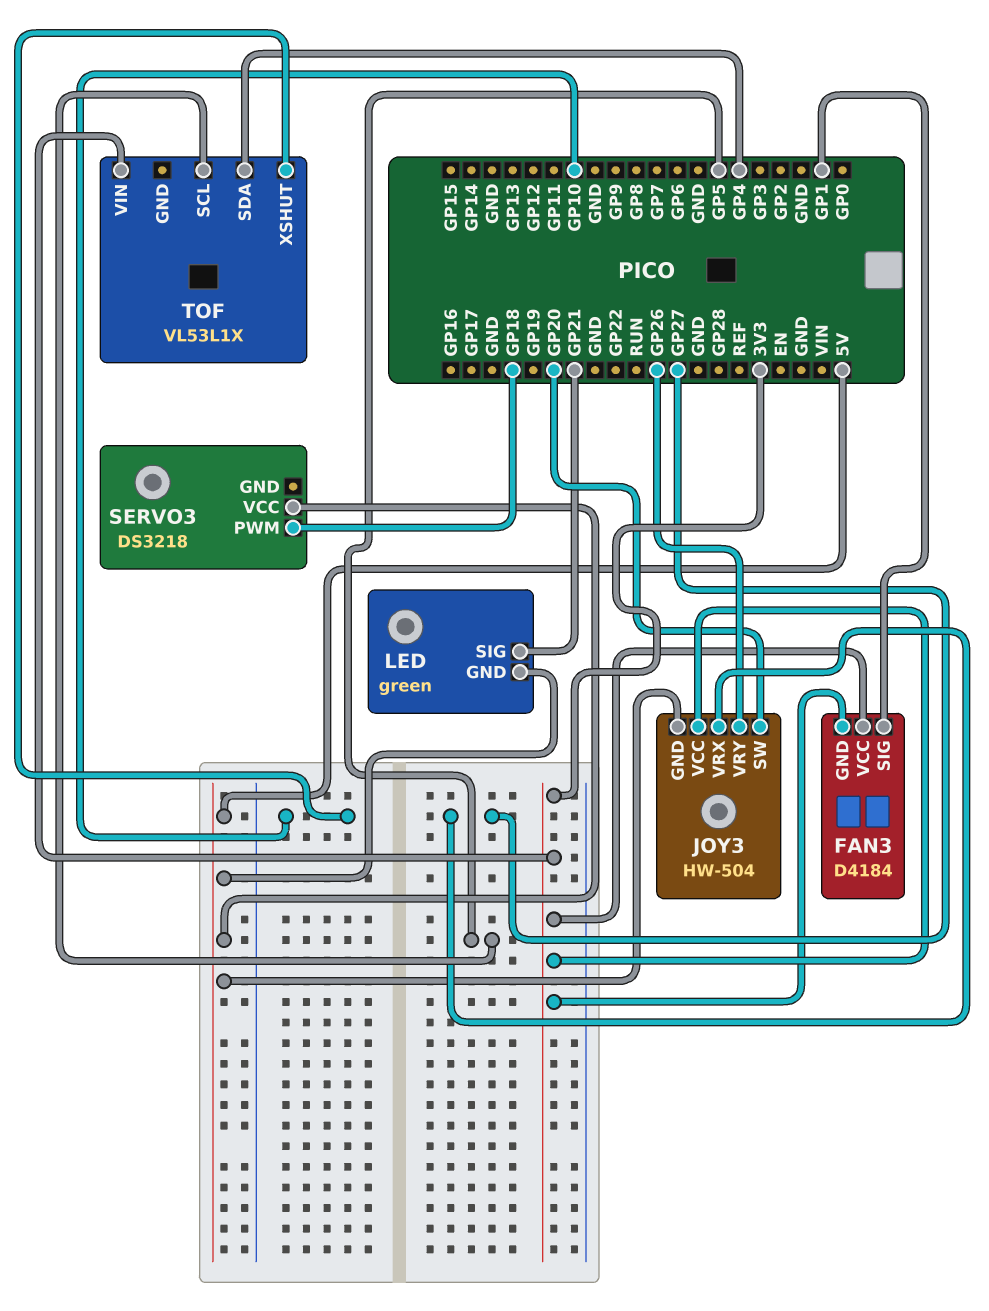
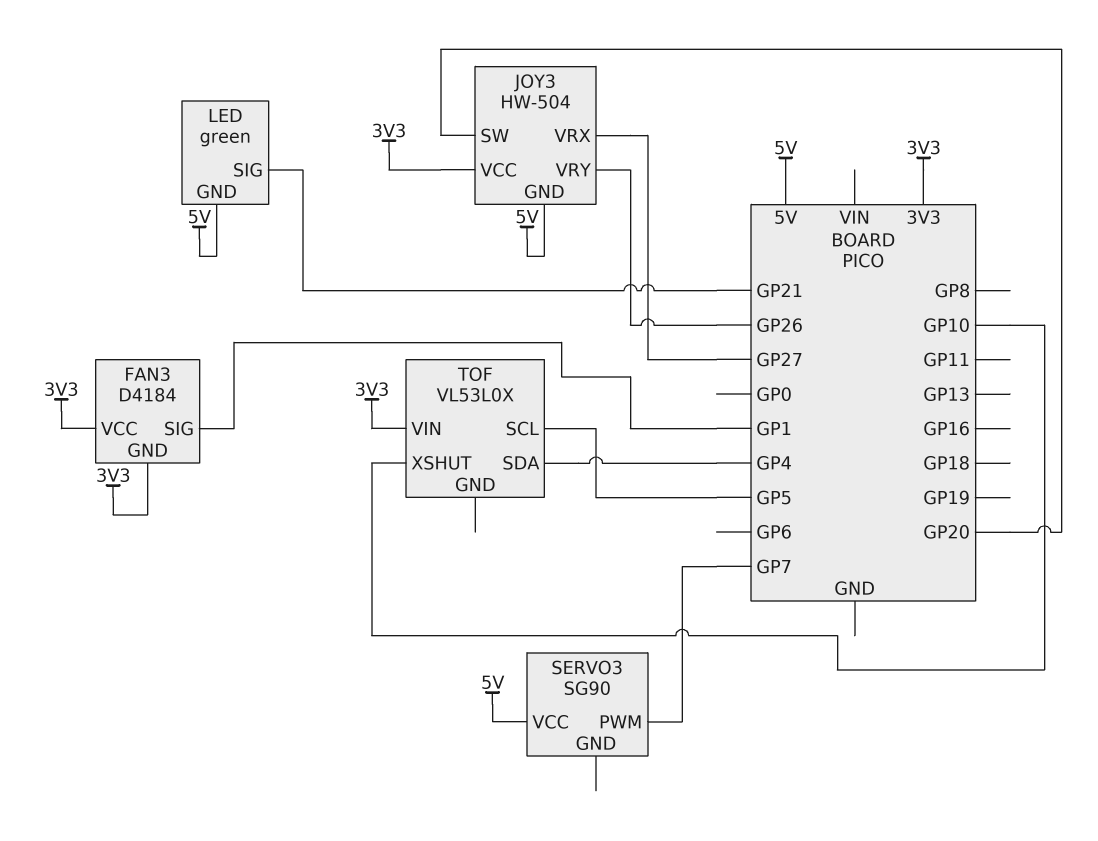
SERVO3: DS3218 -> SG90
SERVO3 pin PWM: GP18 -> GP7
TOF: VL53L1X -> VL53L0X

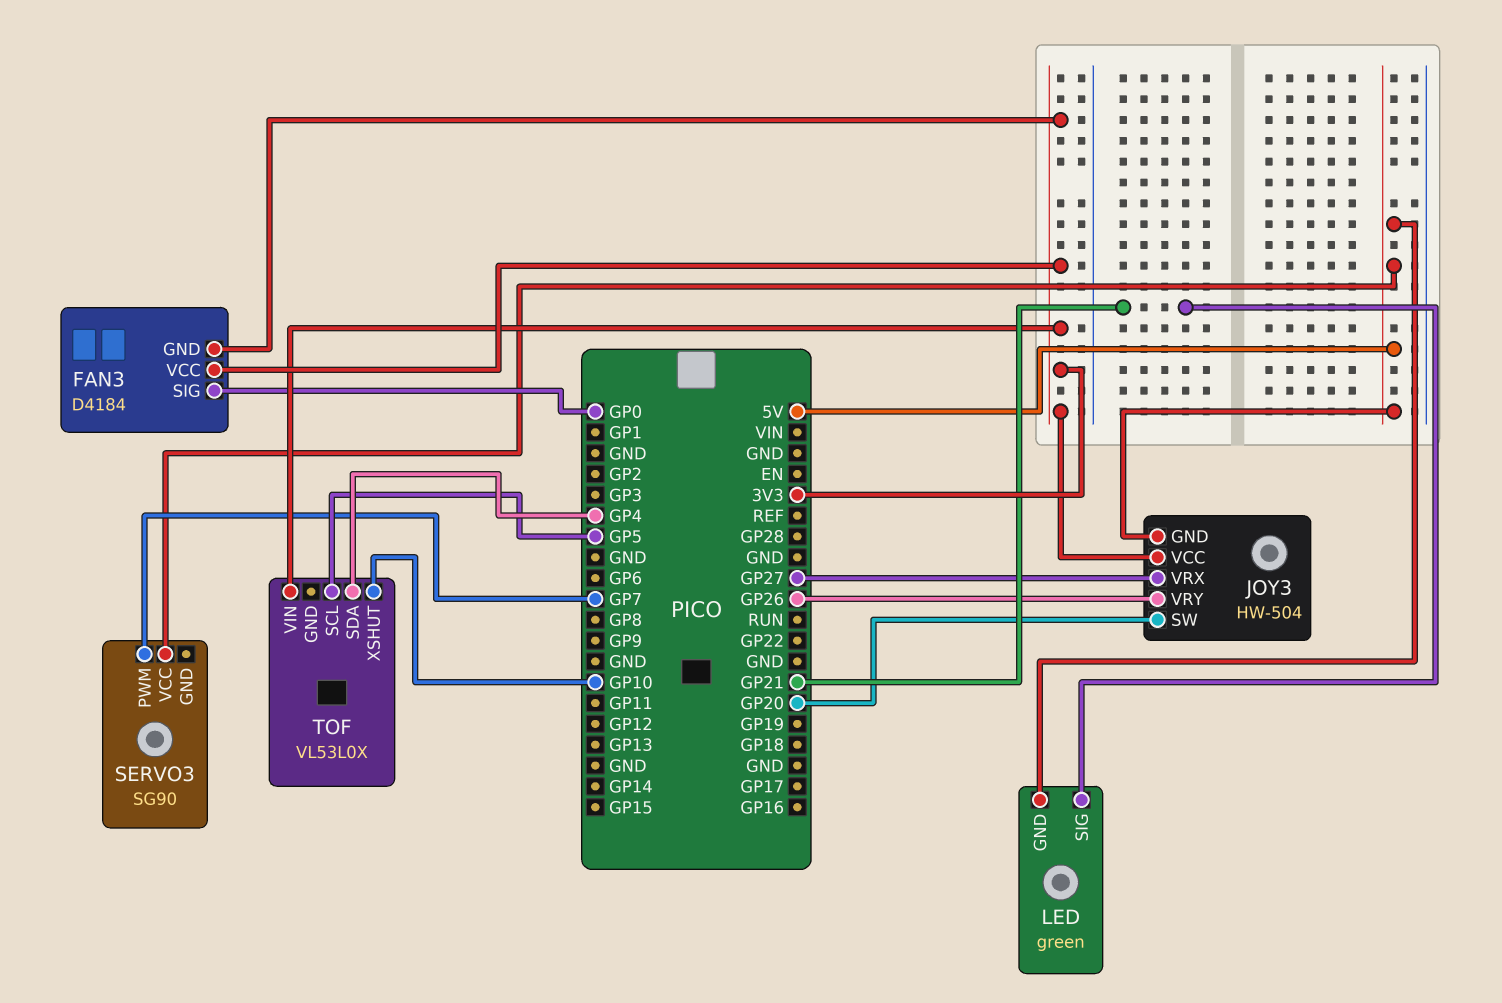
FAN3 pin SIG: GP1 -> GP0

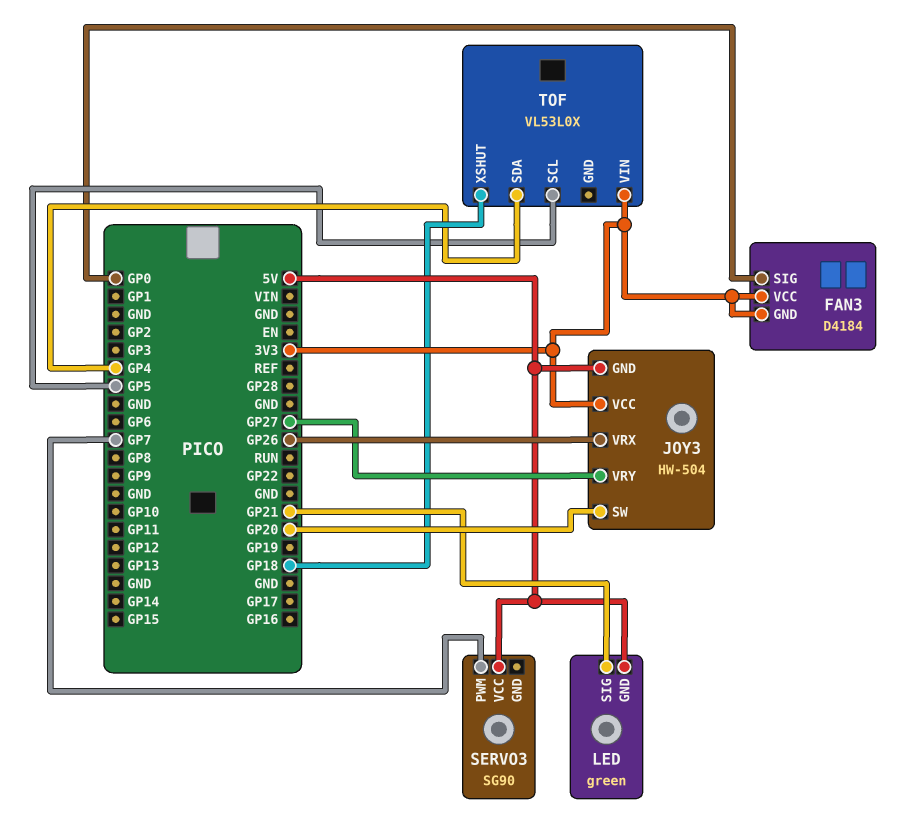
JOY3 pin VRX: GP27 -> GP26
JOY3 pin VRY: GP26 -> GP27
TOF pin XSHUT: GP10 -> GP18

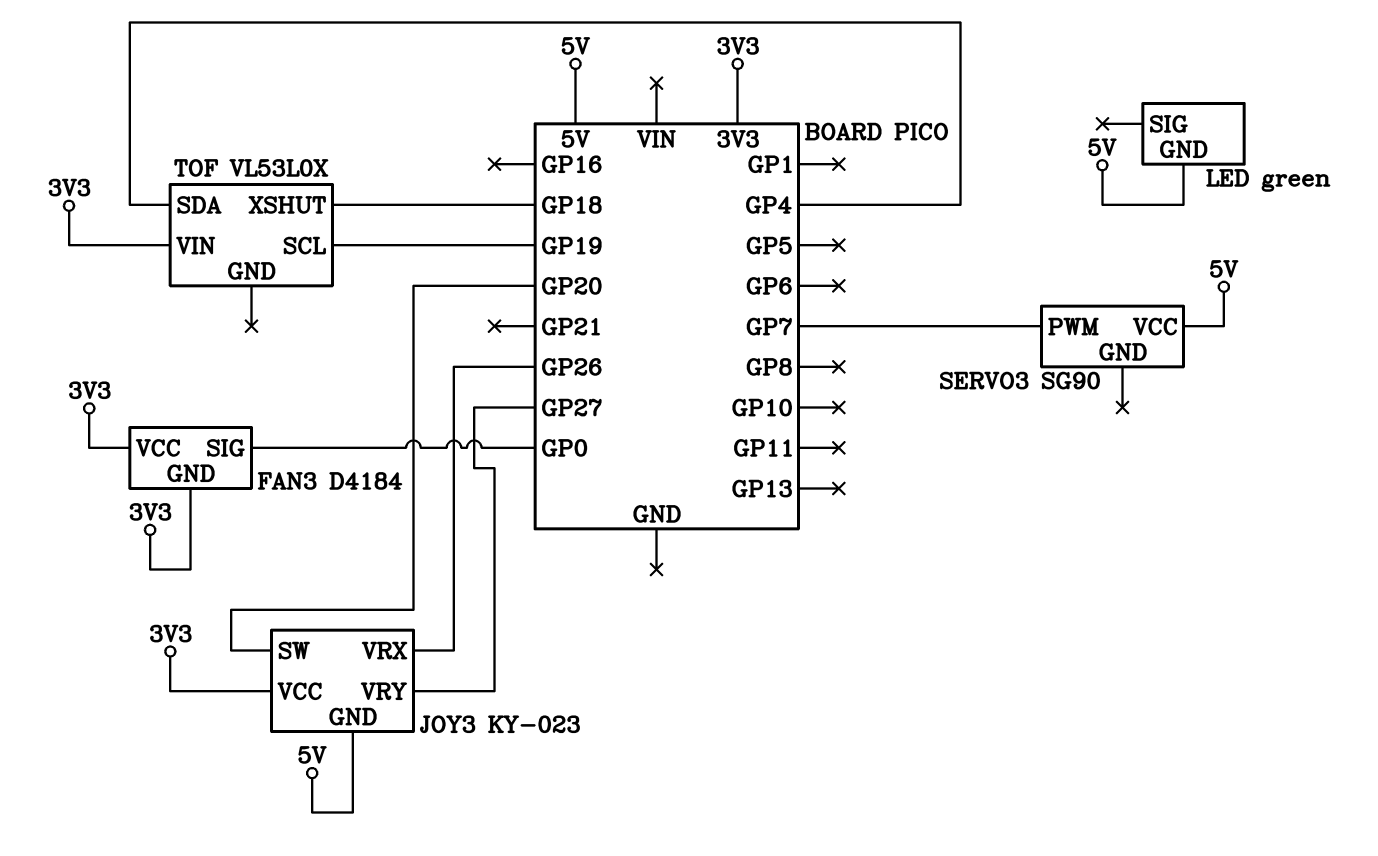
JOY3: HW-504 -> KY-023
LED pin SIG: GP21 -> none
TOF pin SCL: GP5 -> GP19

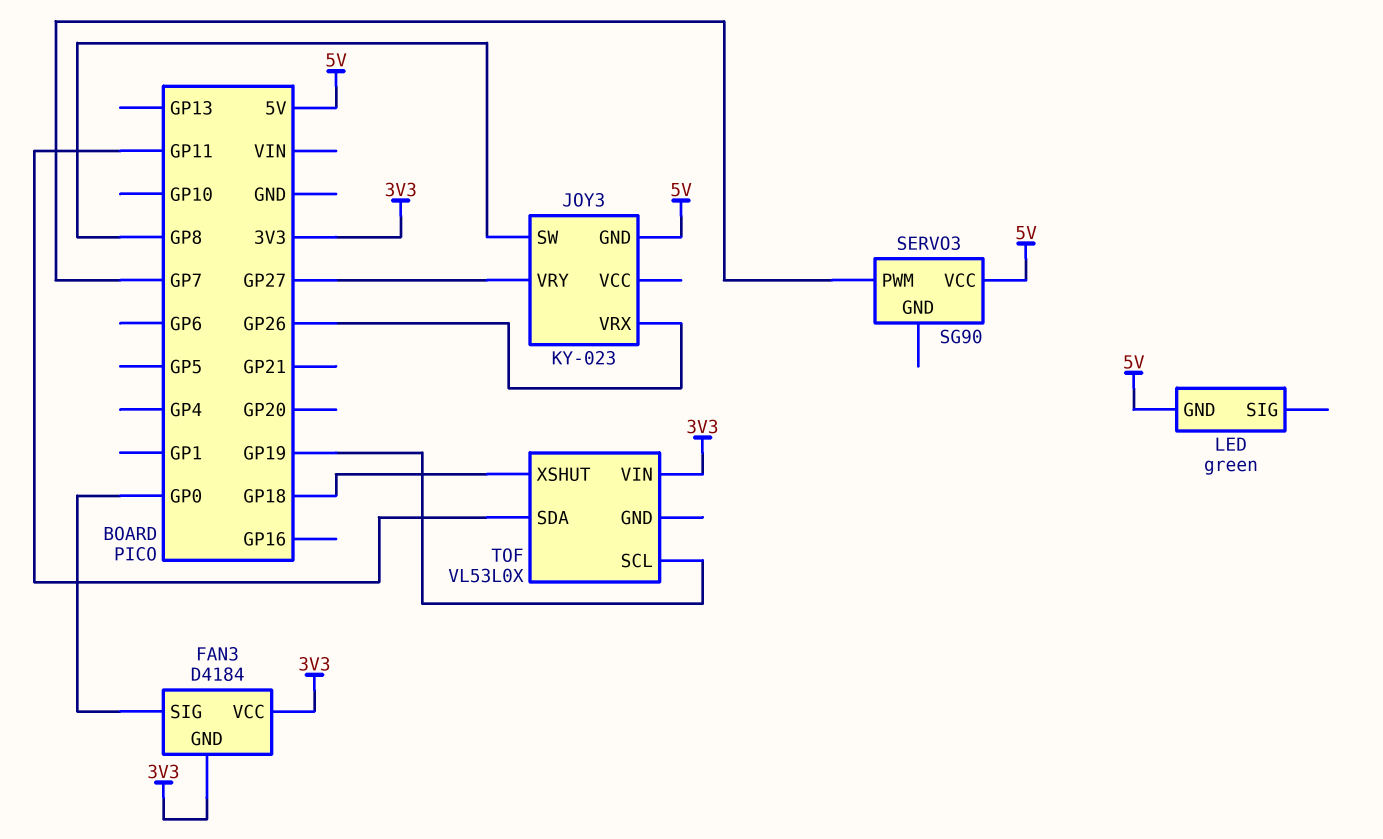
JOY3 pin SW: GP20 -> GP8
JOY3 pin VCC: 3V3 -> none
TOF pin SDA: GP4 -> GP11

